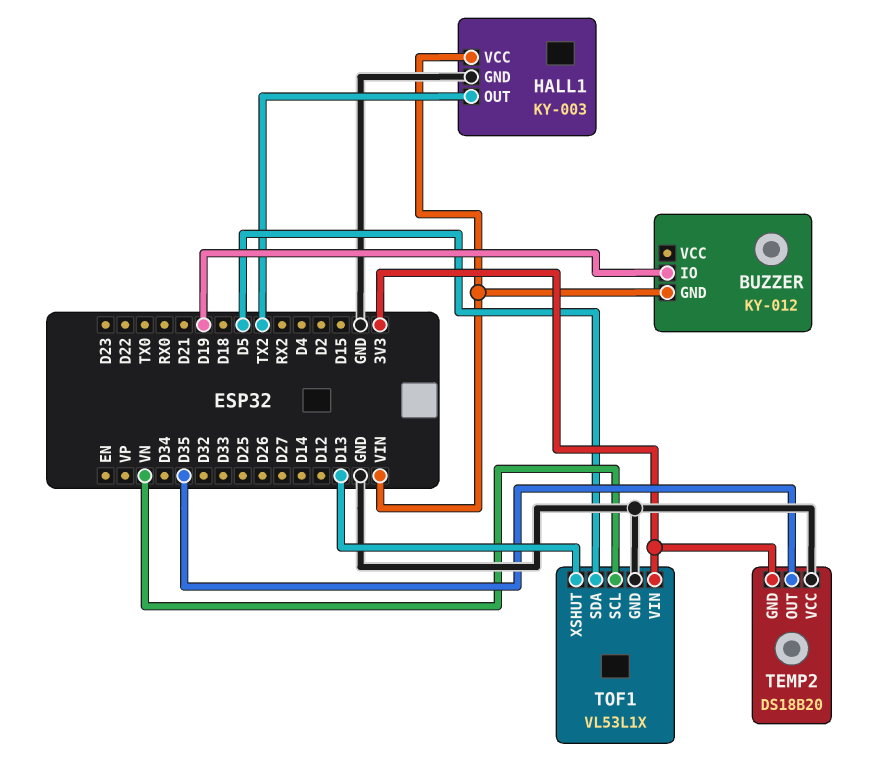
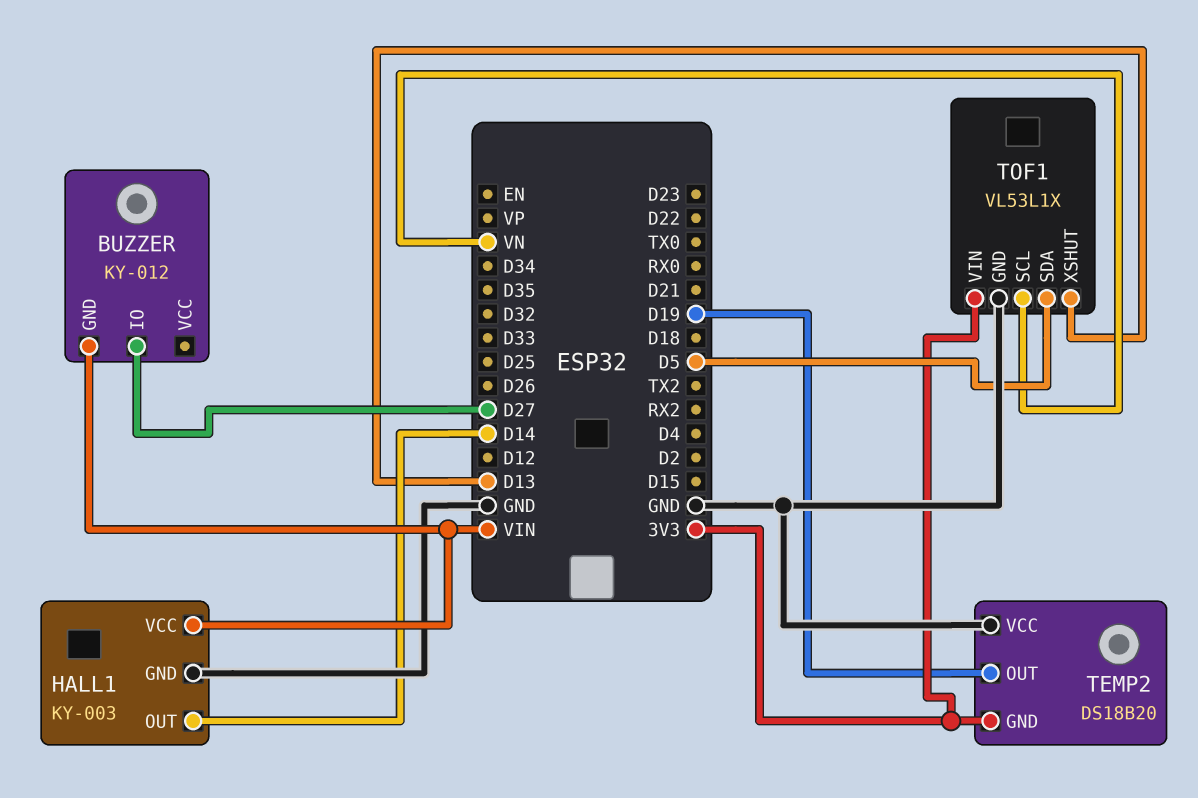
BUZZER pin IO: D19 -> D27
HALL1 pin OUT: TX2 -> D14
TEMP2 pin OUT: D35 -> D19

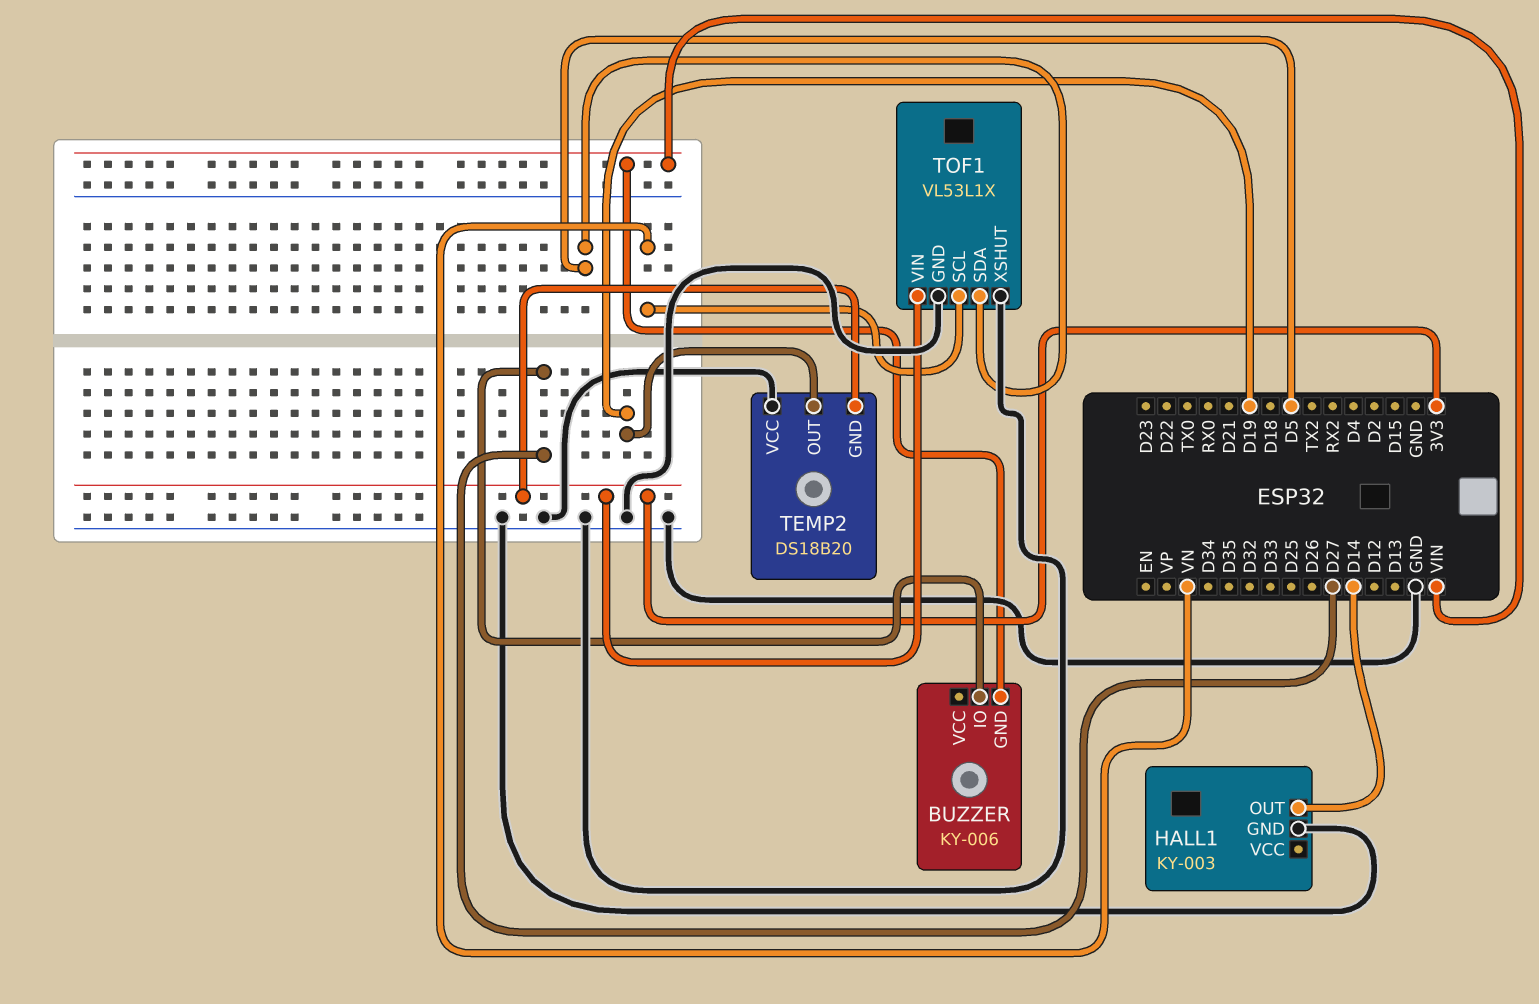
BUZZER: KY-012 -> KY-006
HALL1 pin VCC: VIN -> none
TOF1 pin XSHUT: D13 -> GND

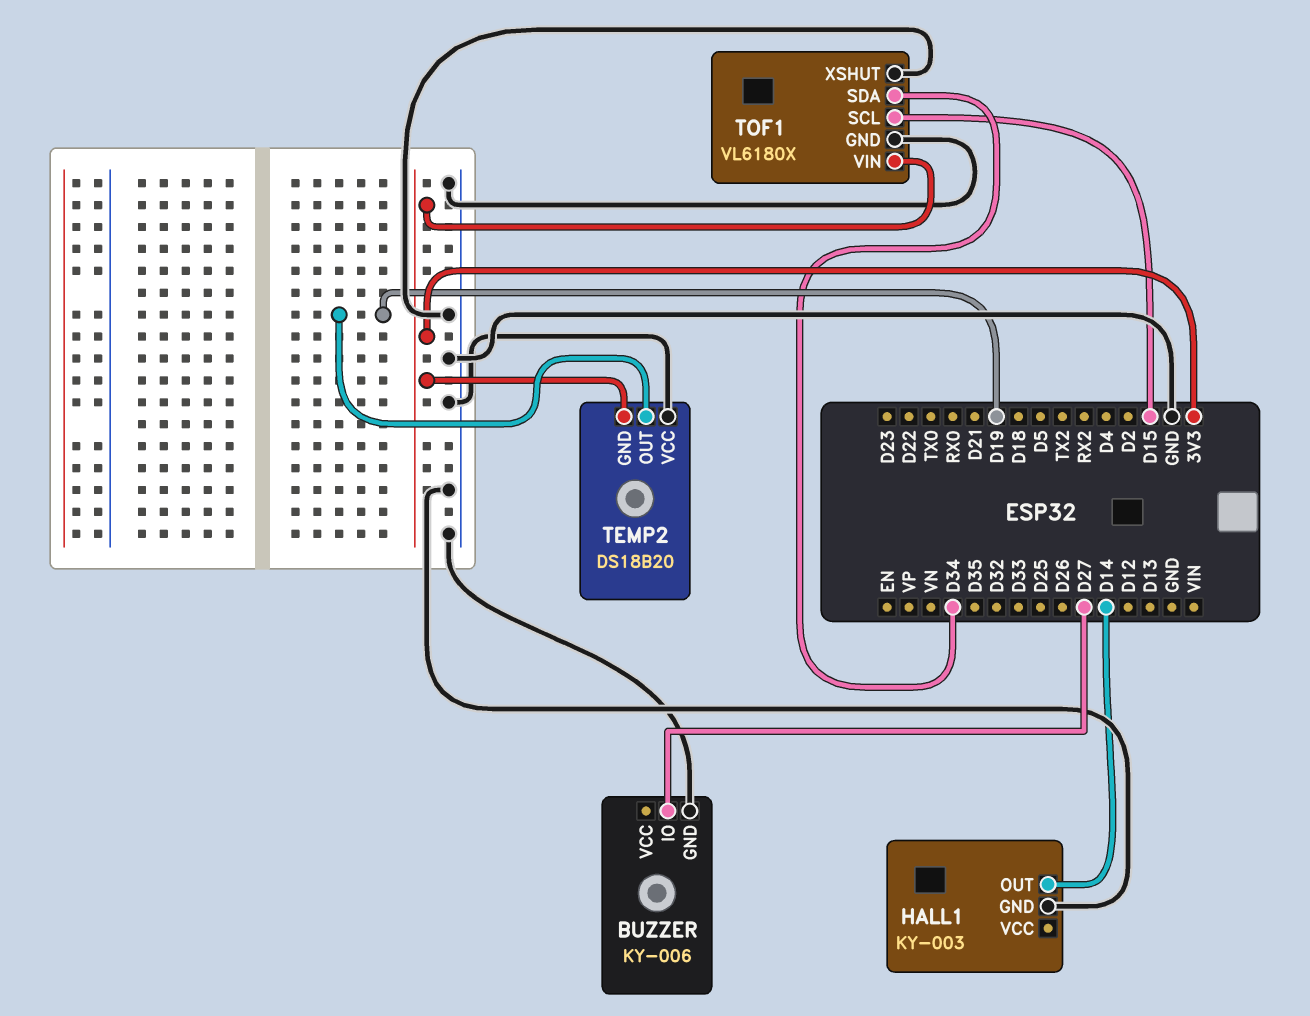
BUZZER pin GND: VIN -> GND
TOF1: VL53L1X -> VL6180X
TOF1 pin SCL: VN -> D15
TOF1 pin SDA: D5 -> D34

